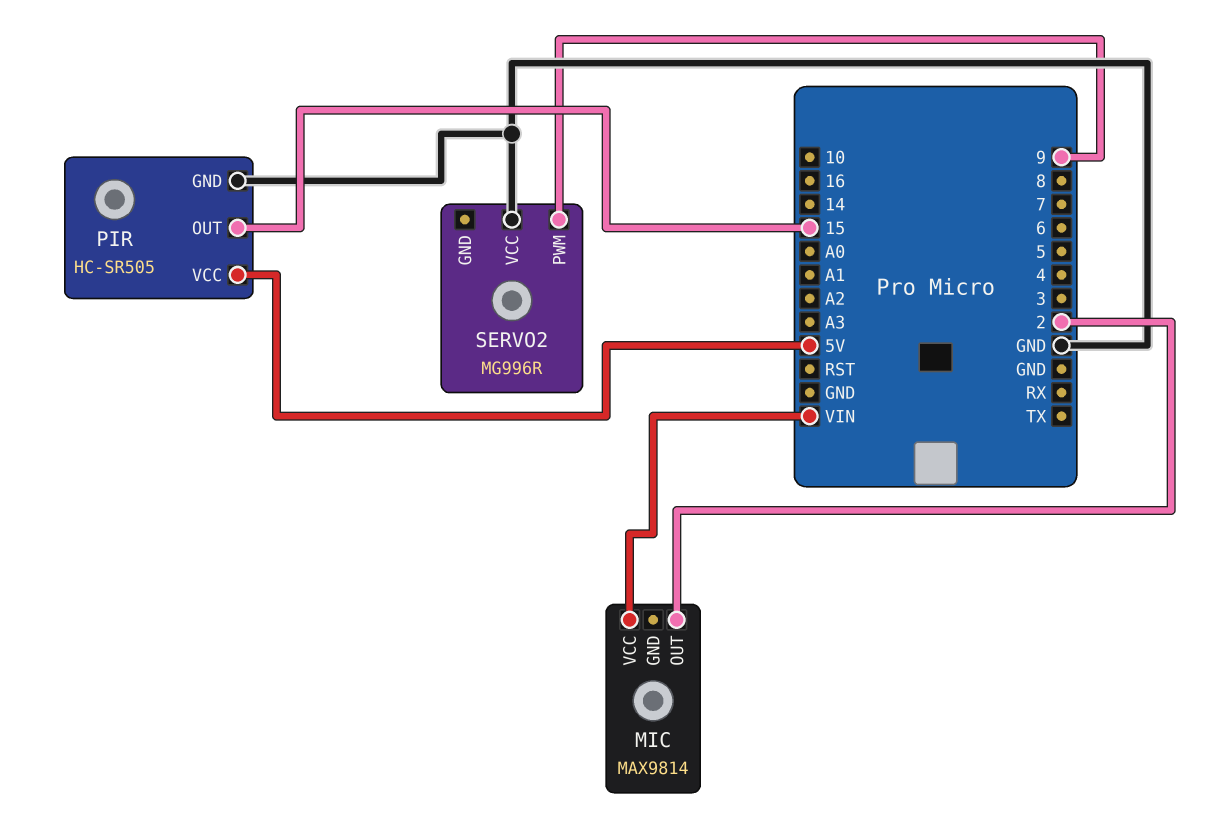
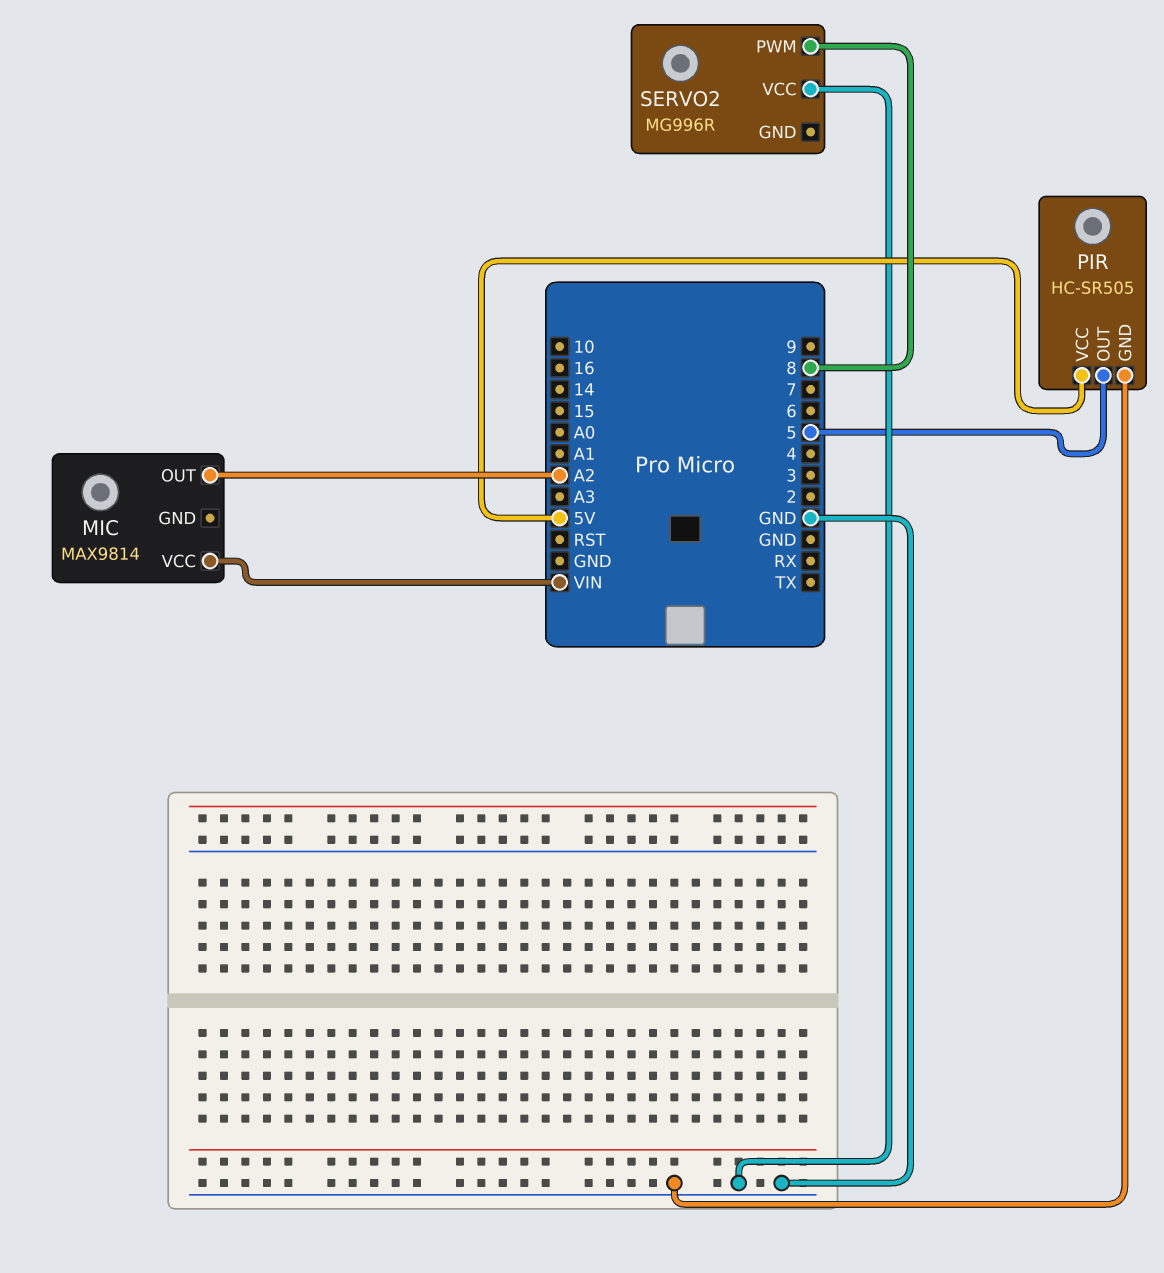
MIC pin OUT: 2 -> A2
PIR pin OUT: 15 -> 5
SERVO2 pin PWM: 9 -> 8

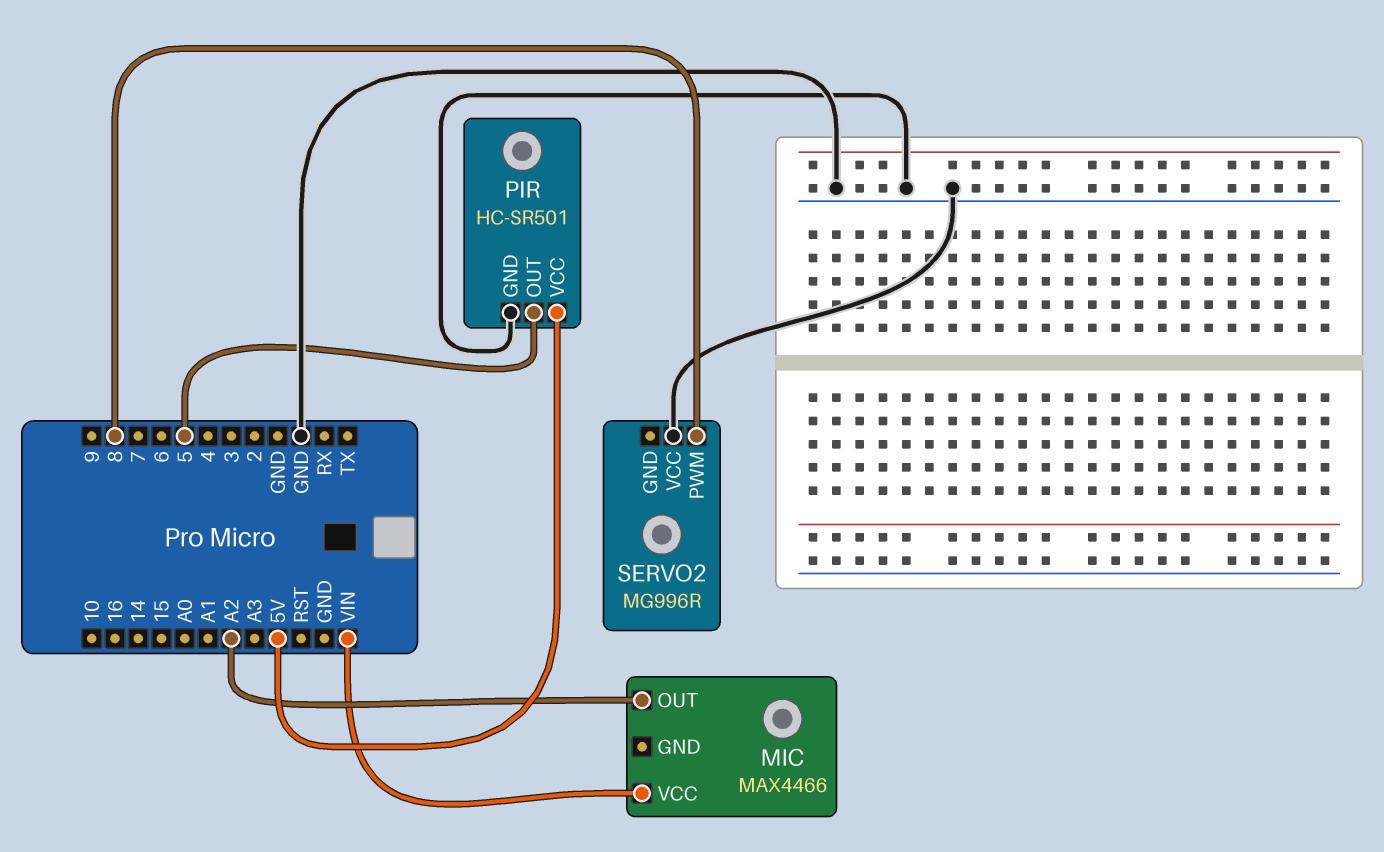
MIC: MAX9814 -> MAX4466
PIR: HC-SR505 -> HC-SR501

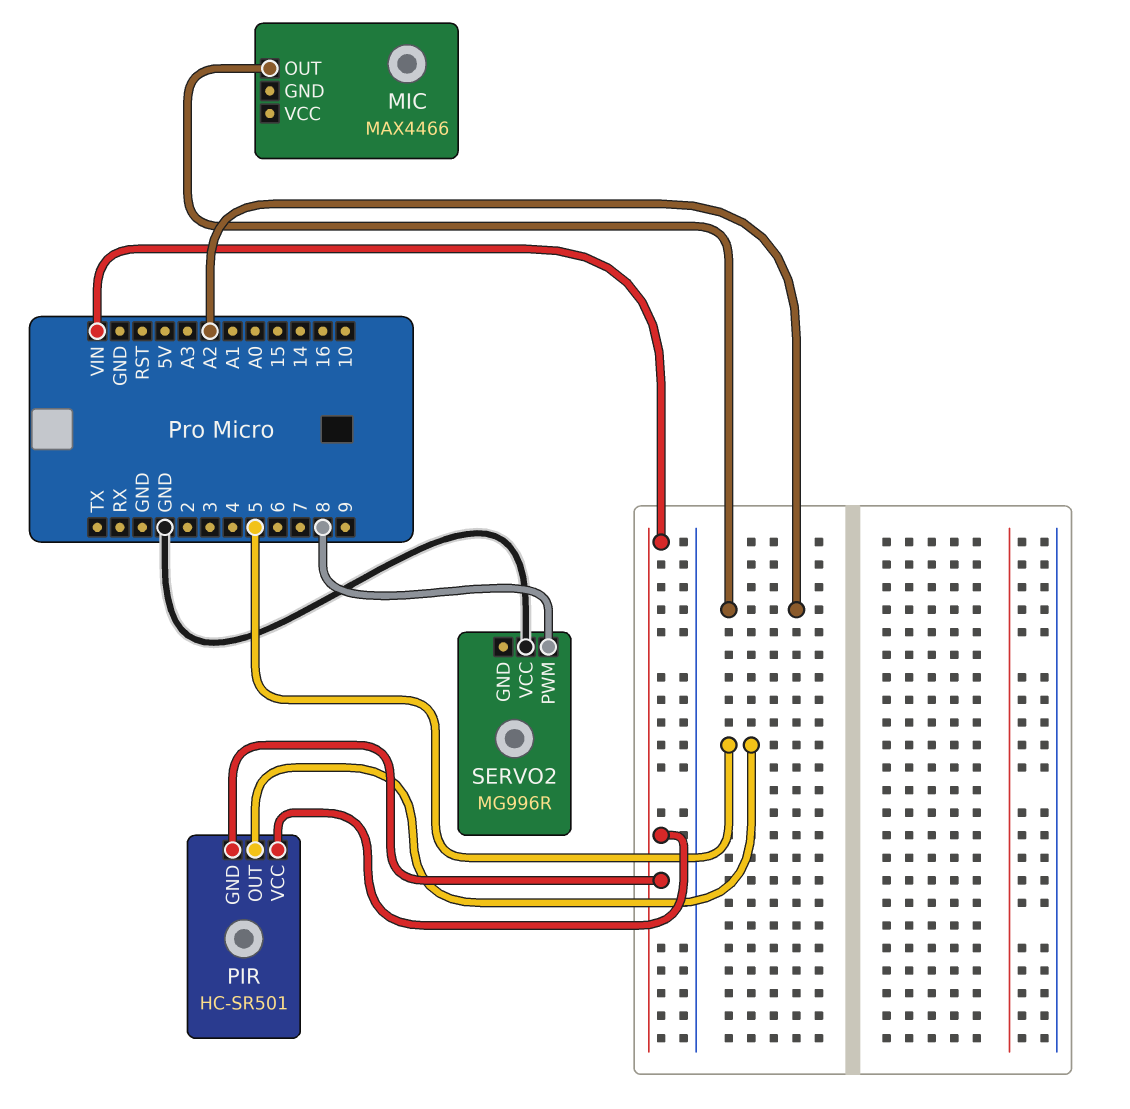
MIC pin VCC: VIN -> none
PIR pin GND: GND -> VIN
PIR pin VCC: 5V -> VIN

